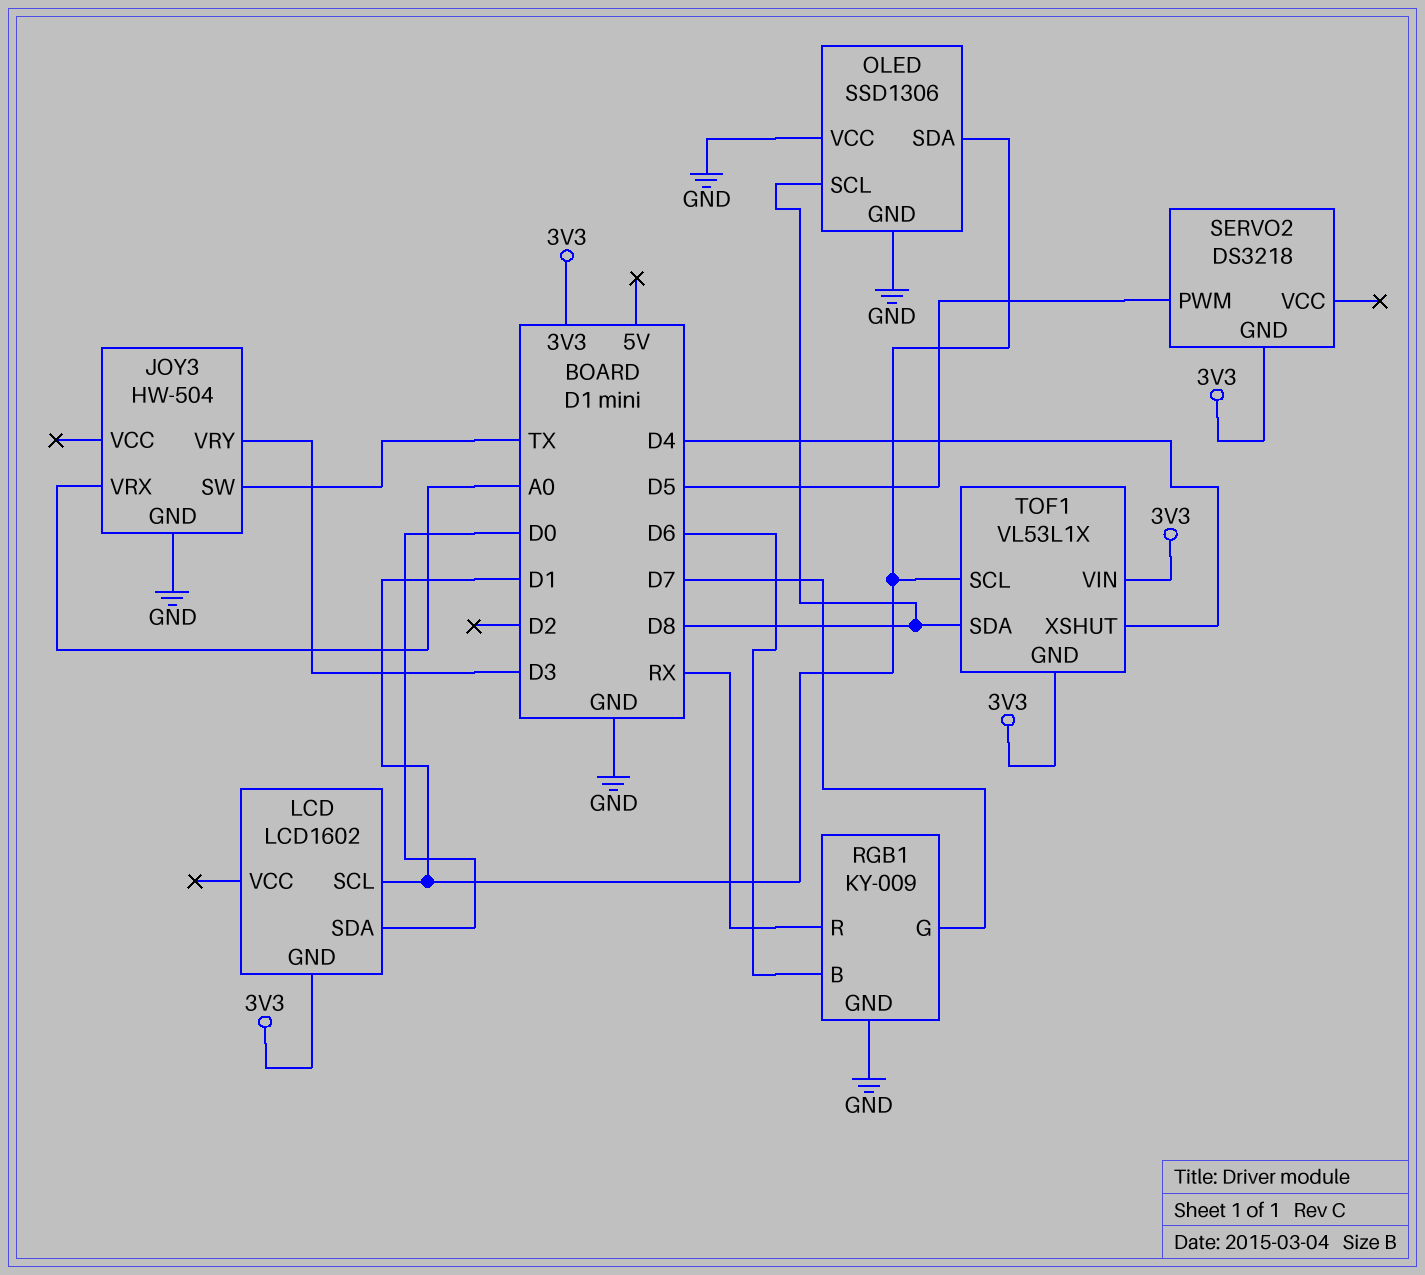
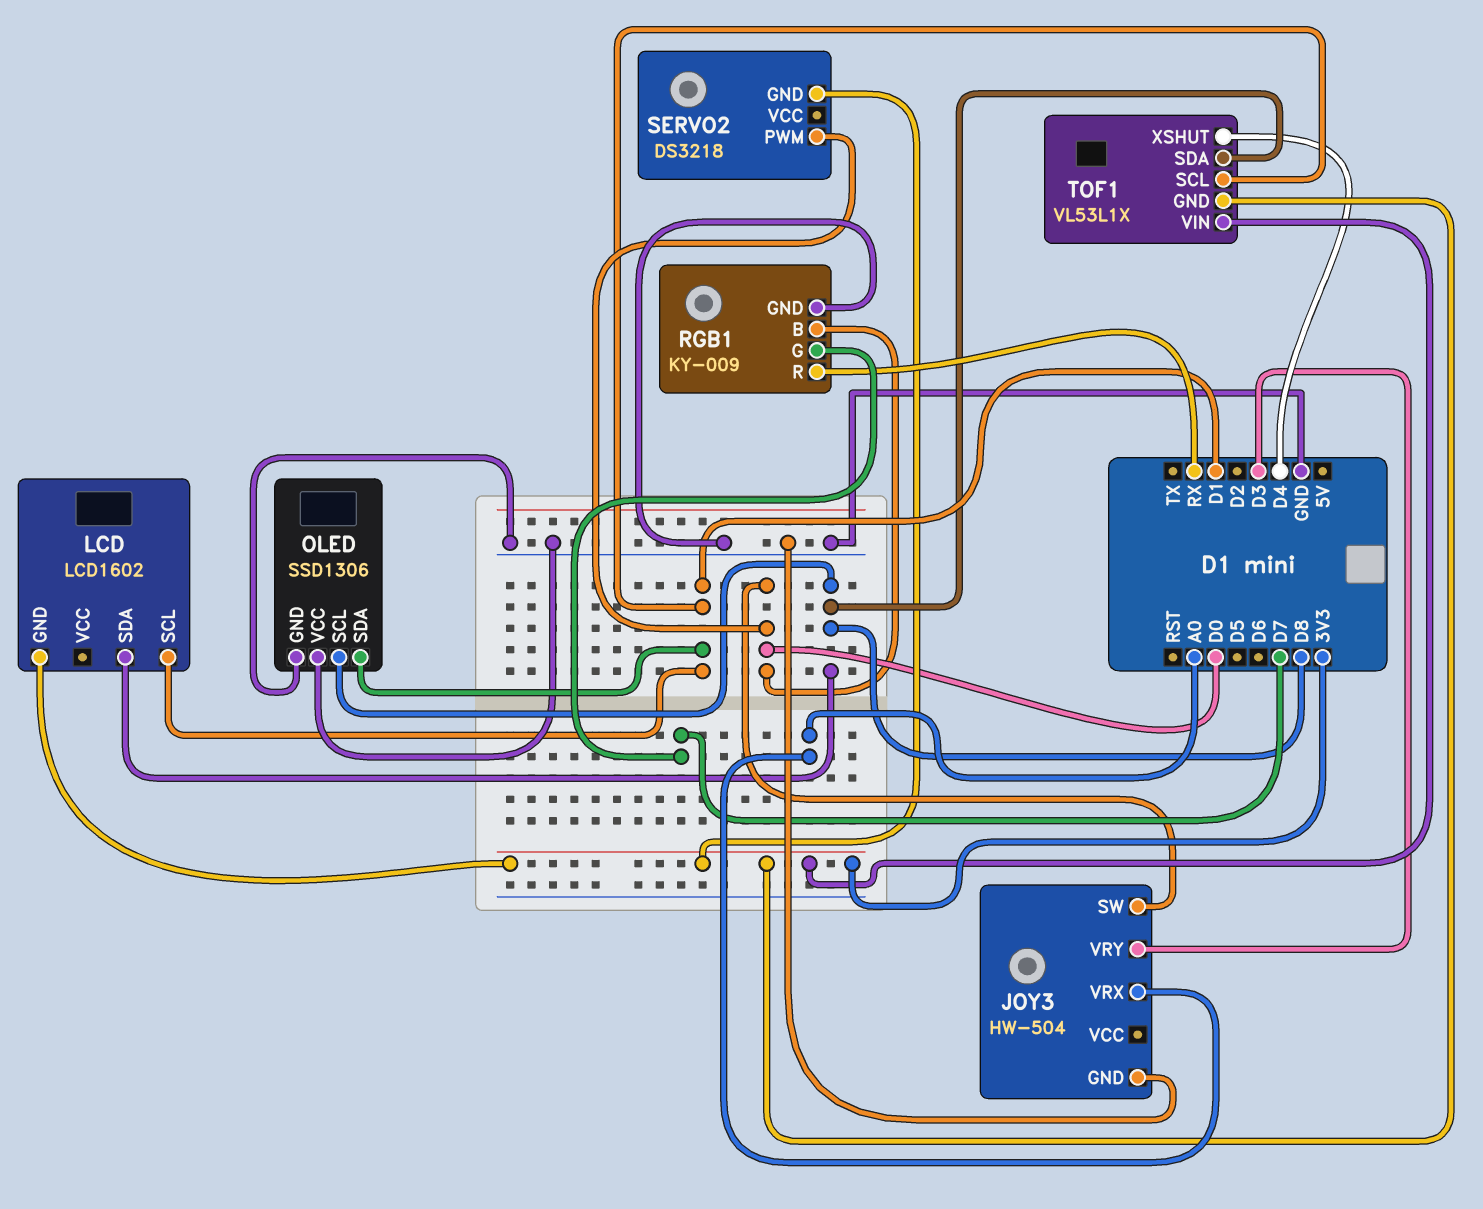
JOY3 pin SW: TX -> D0
LCD pin SDA: D0 -> D8
RGB1 pin B: D6 -> D0
SERVO2 pin PWM: D5 -> D0

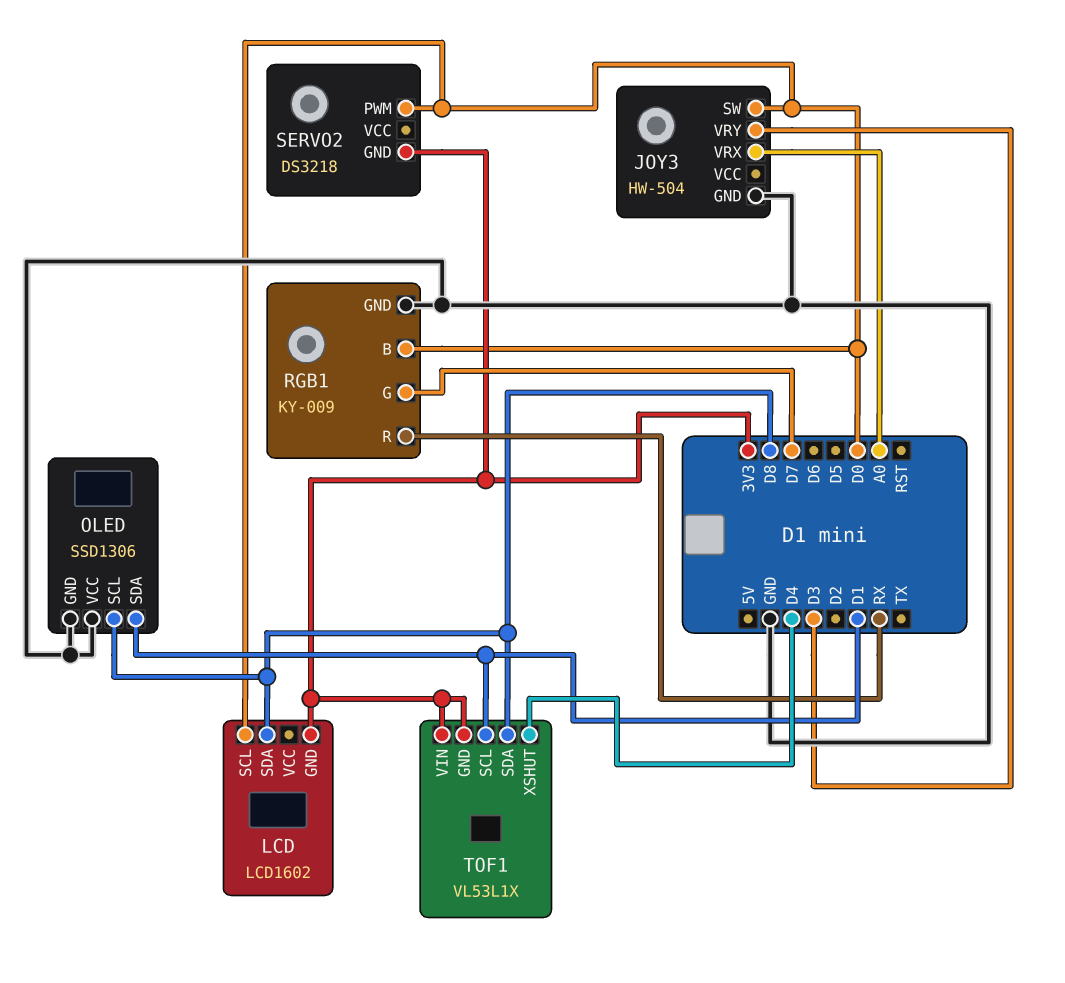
LCD pin SCL: D1 -> D0

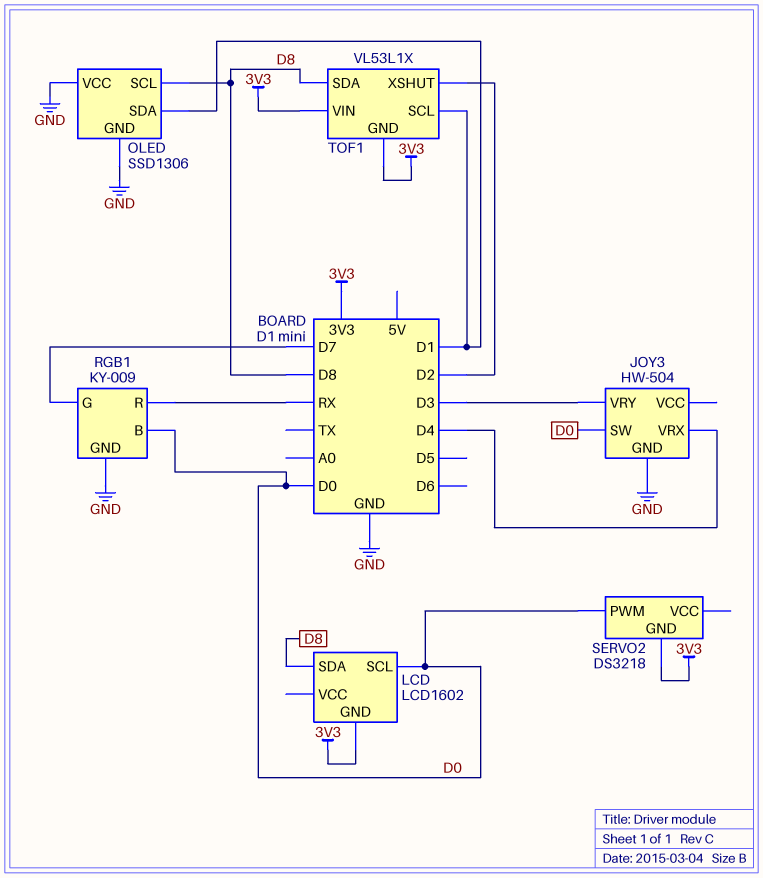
JOY3 pin VRX: A0 -> D4
TOF1 pin XSHUT: D4 -> D2

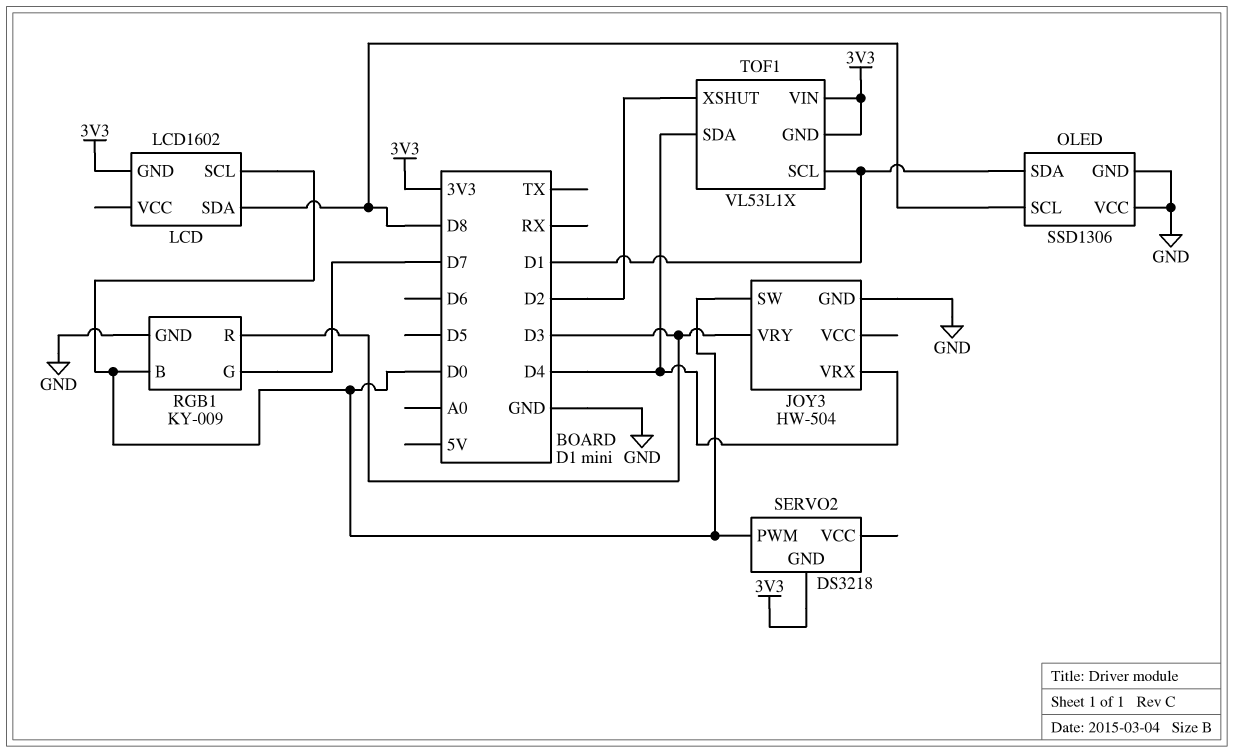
RGB1 pin R: RX -> D3
TOF1 pin SDA: D8 -> D4

